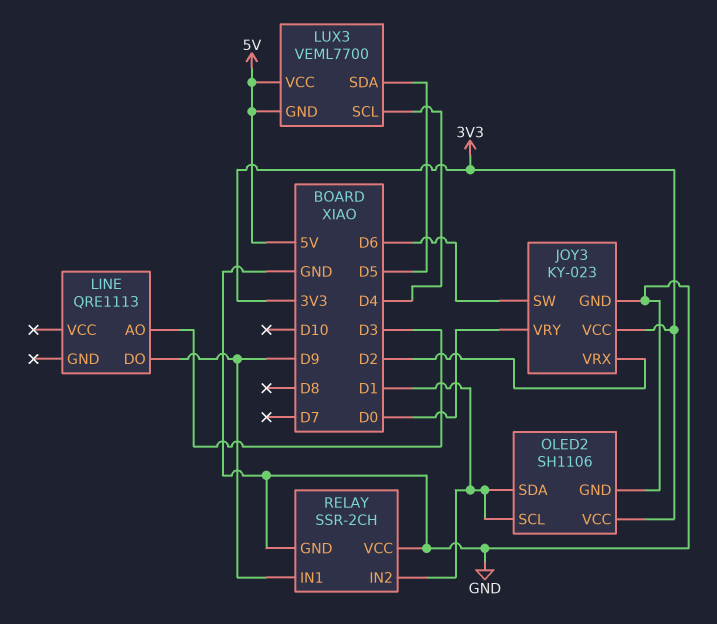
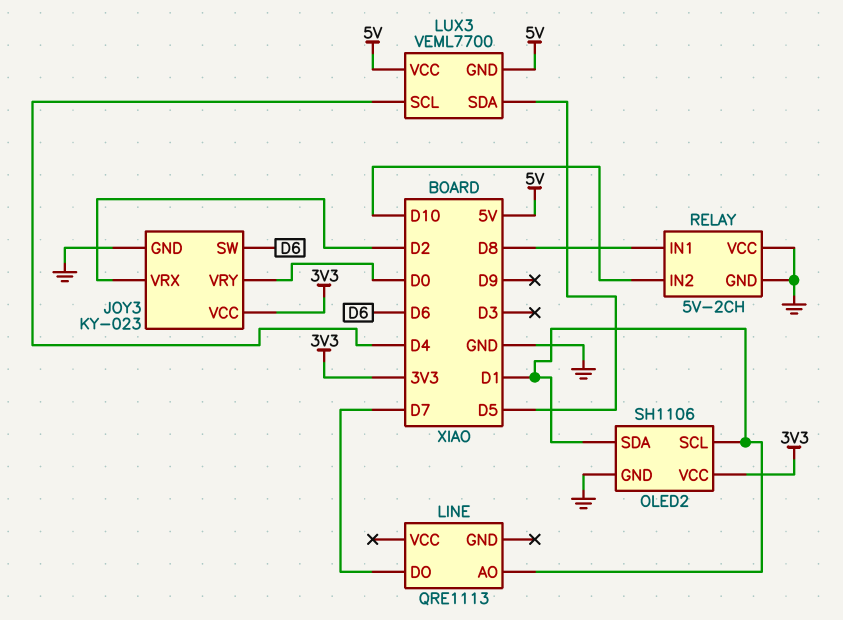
LINE pin AO: D3 -> D1
LINE pin DO: D9 -> D7
RELAY: SSR-2CH -> 5V-2CH
RELAY pin IN1: D9 -> D8
RELAY pin IN2: D1 -> D10

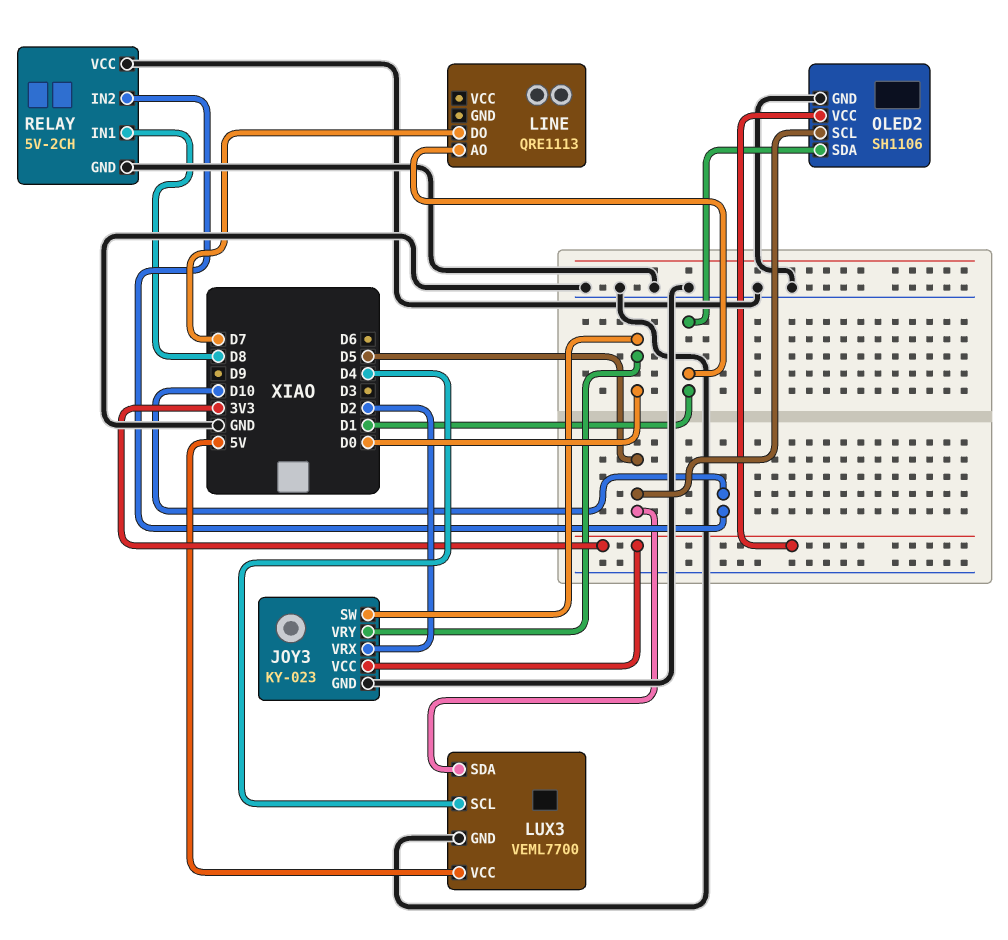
JOY3 pin SW: D6 -> D0
LUX3 pin GND: 5V -> GND
OLED2 pin SCL: D1 -> D5

